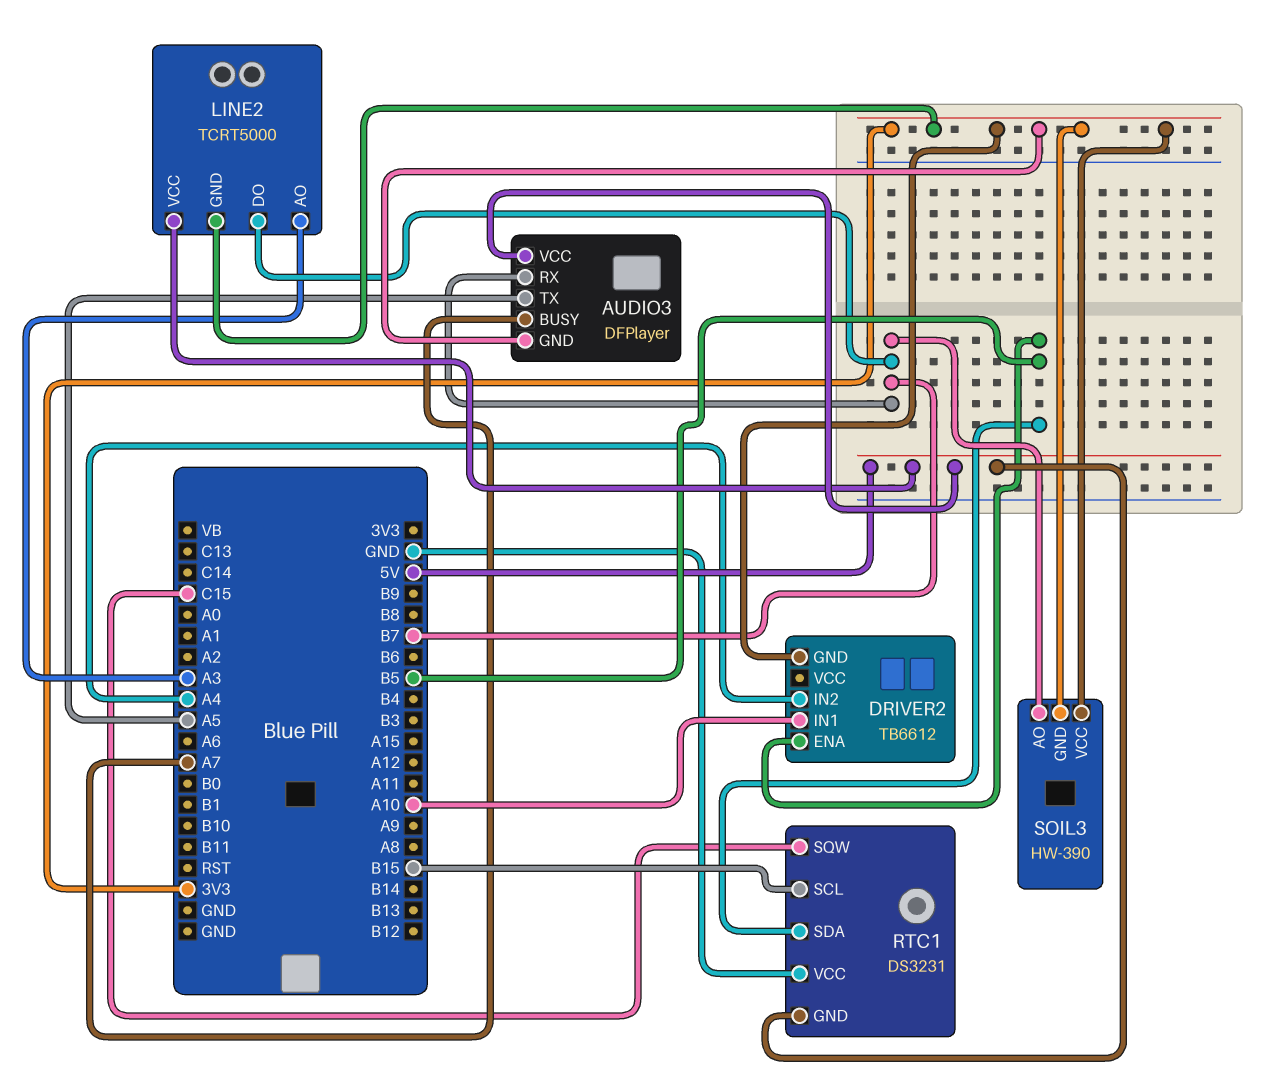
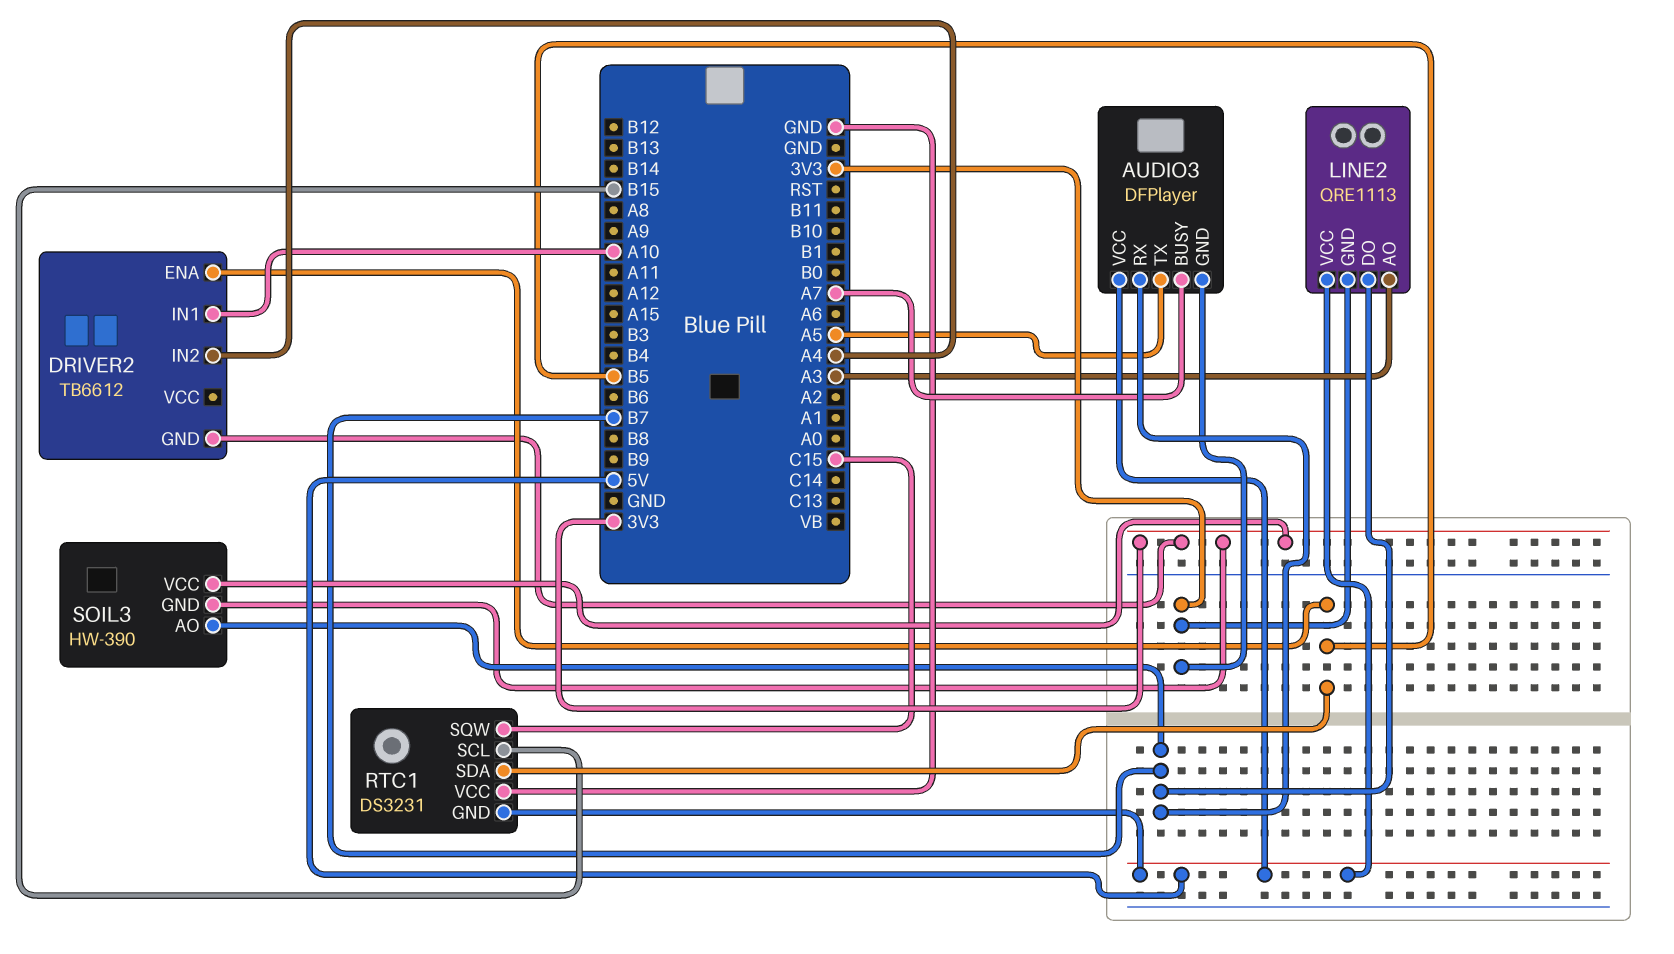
LINE2: TCRT5000 -> QRE1113

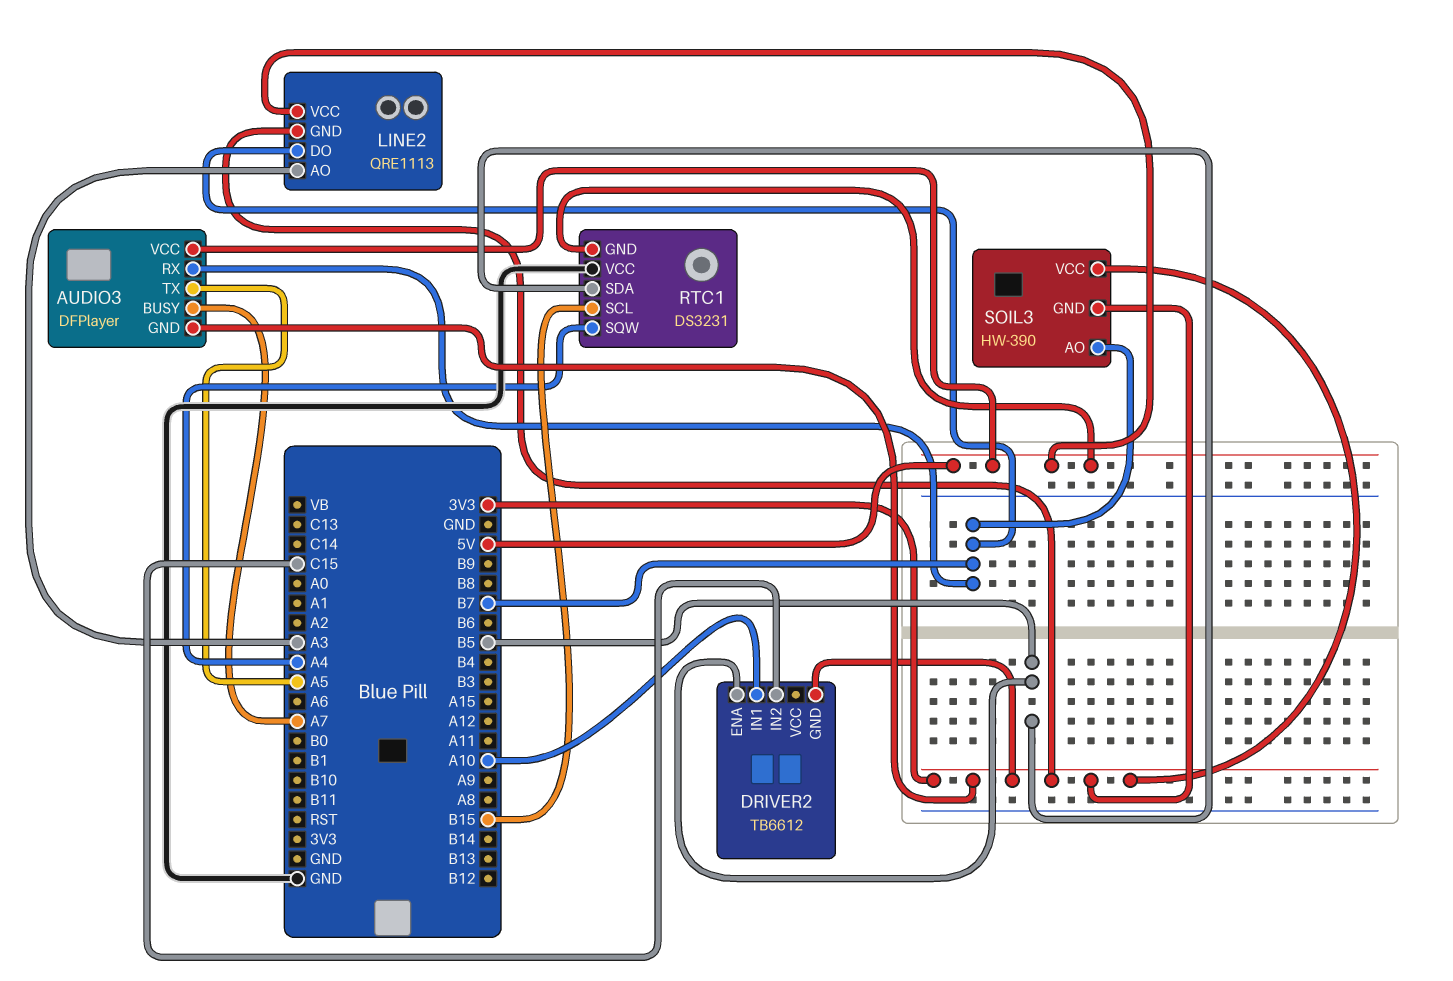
DRIVER2 pin IN2: A4 -> C15
RTC1 pin SQW: C15 -> A4

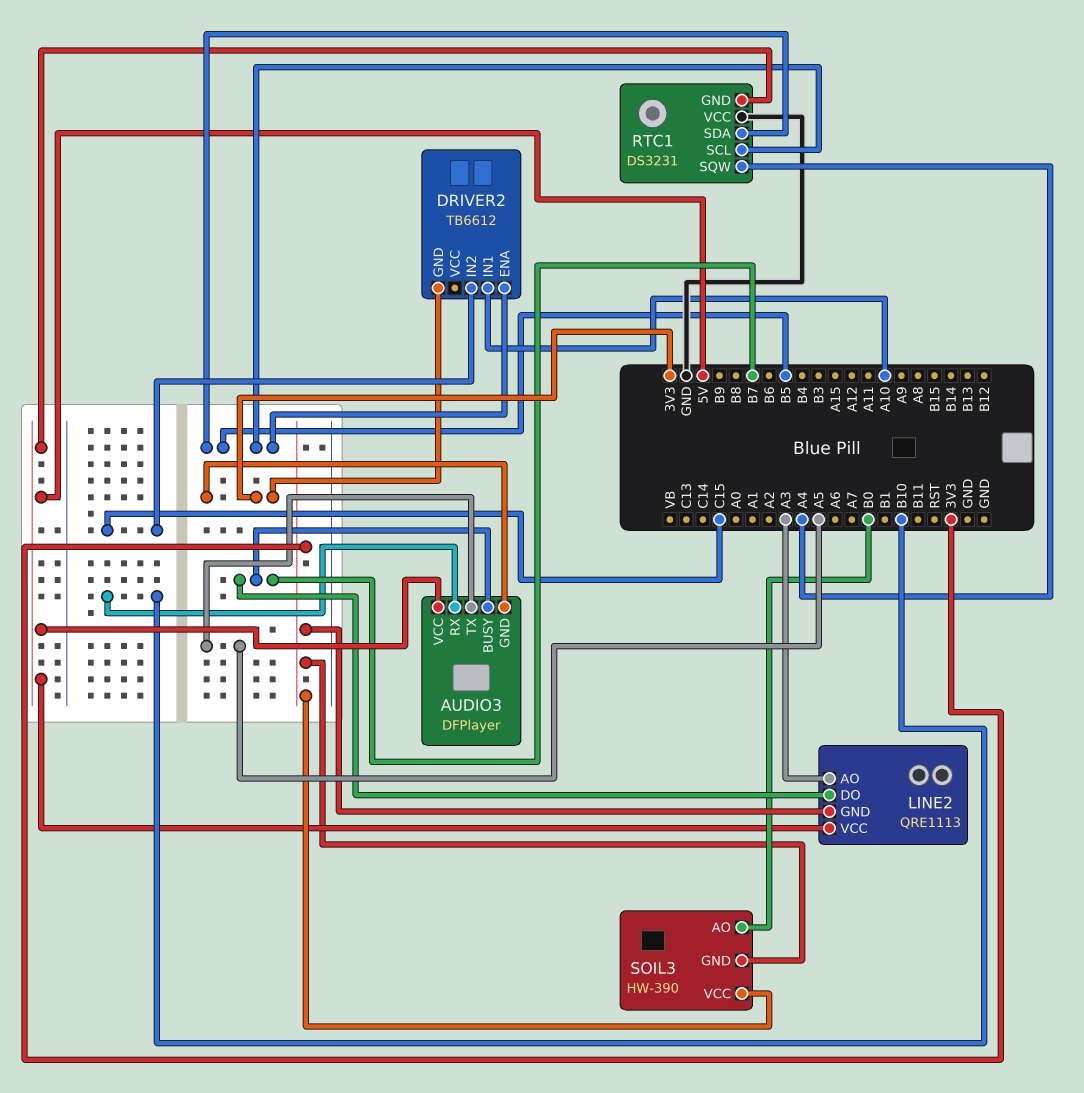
AUDIO3 pin BUSY: A7 -> B7
AUDIO3 pin RX: B7 -> B10
RTC1 pin SCL: B15 -> B5
SOIL3 pin AO: B7 -> B0

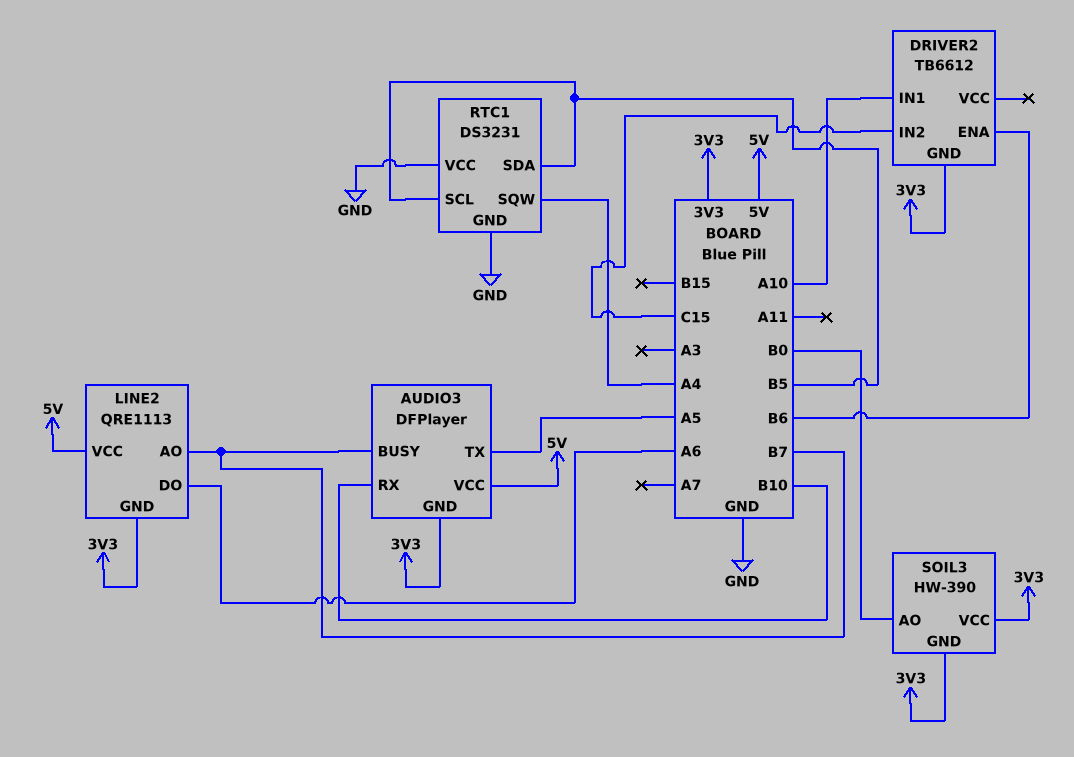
DRIVER2 pin ENA: B5 -> B6
LINE2 pin AO: A3 -> B7
LINE2 pin DO: B7 -> A6
RTC1 pin GND: 5V -> GND

